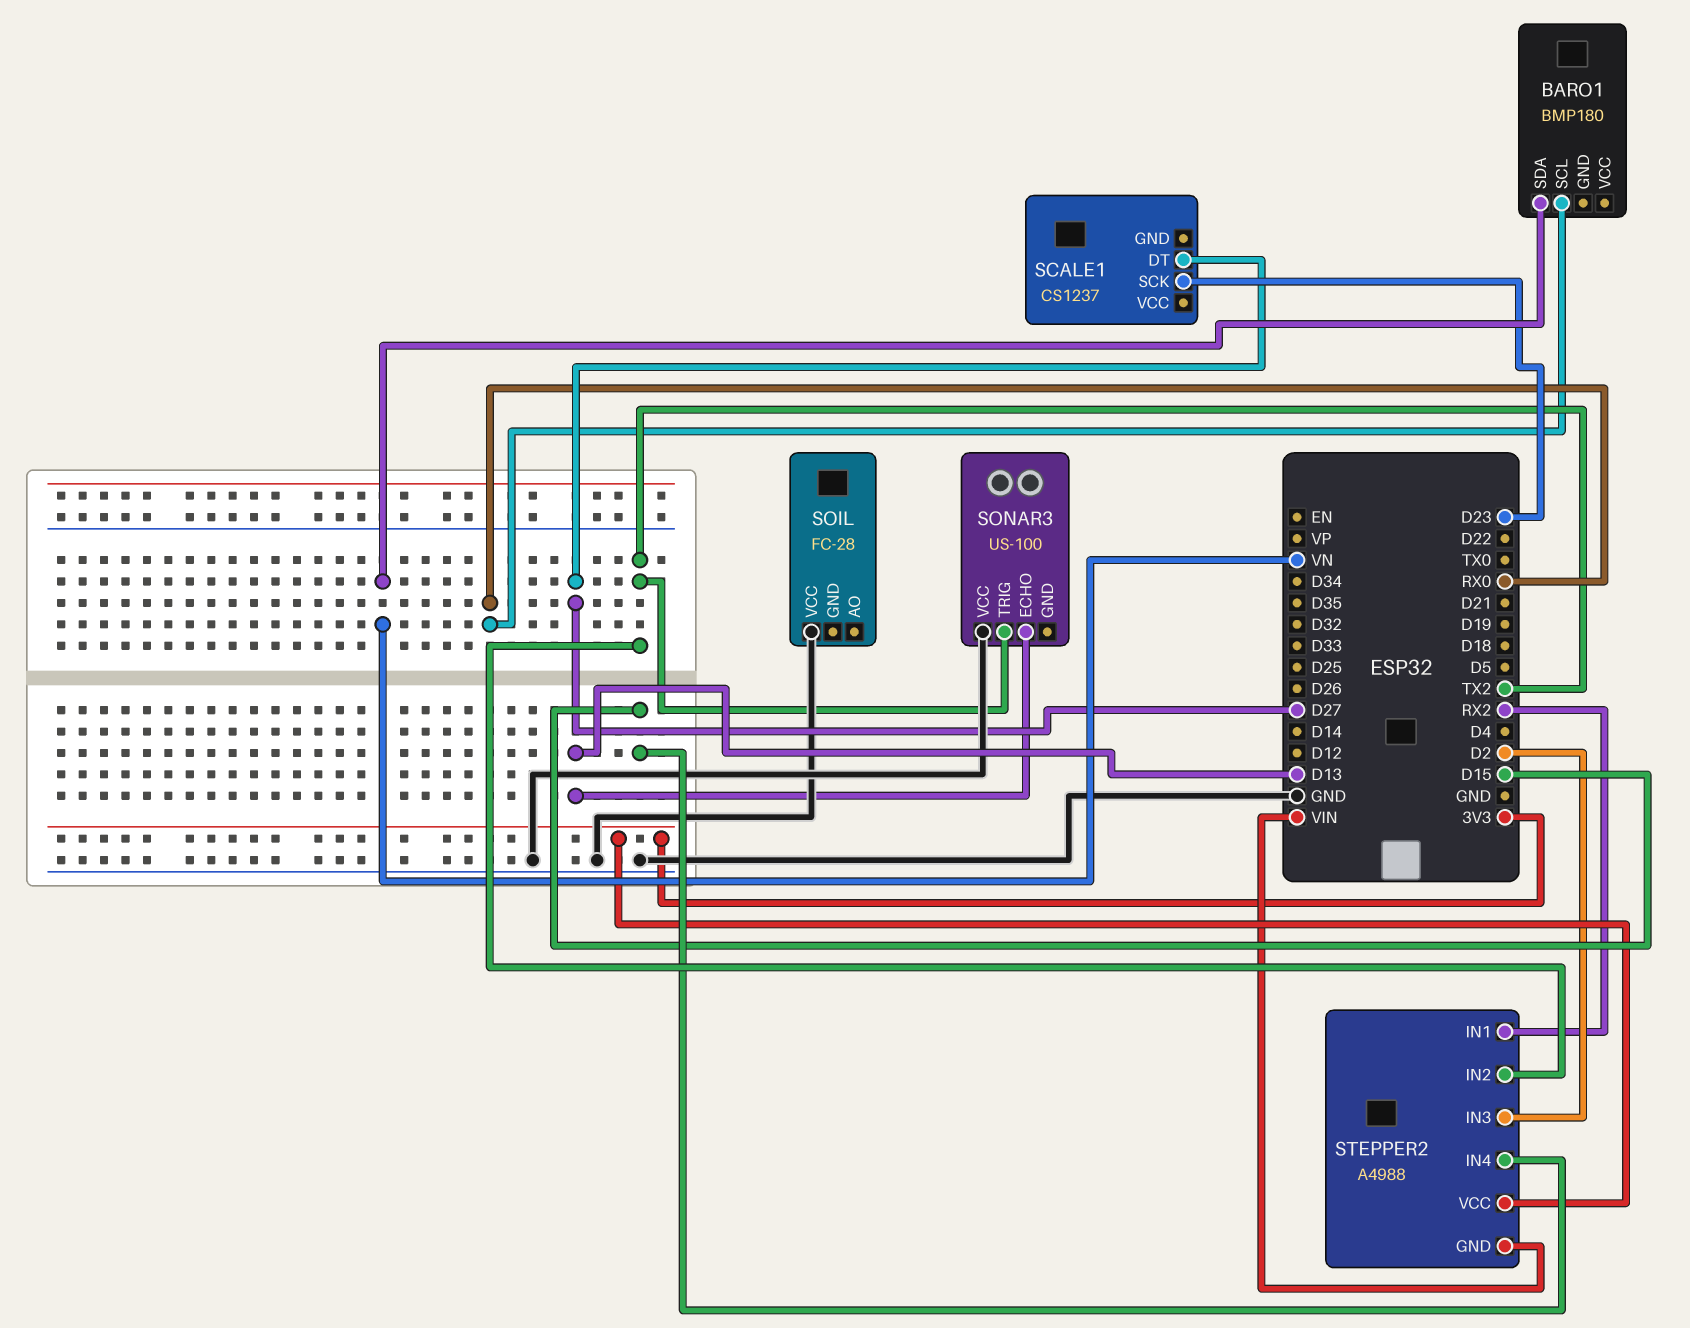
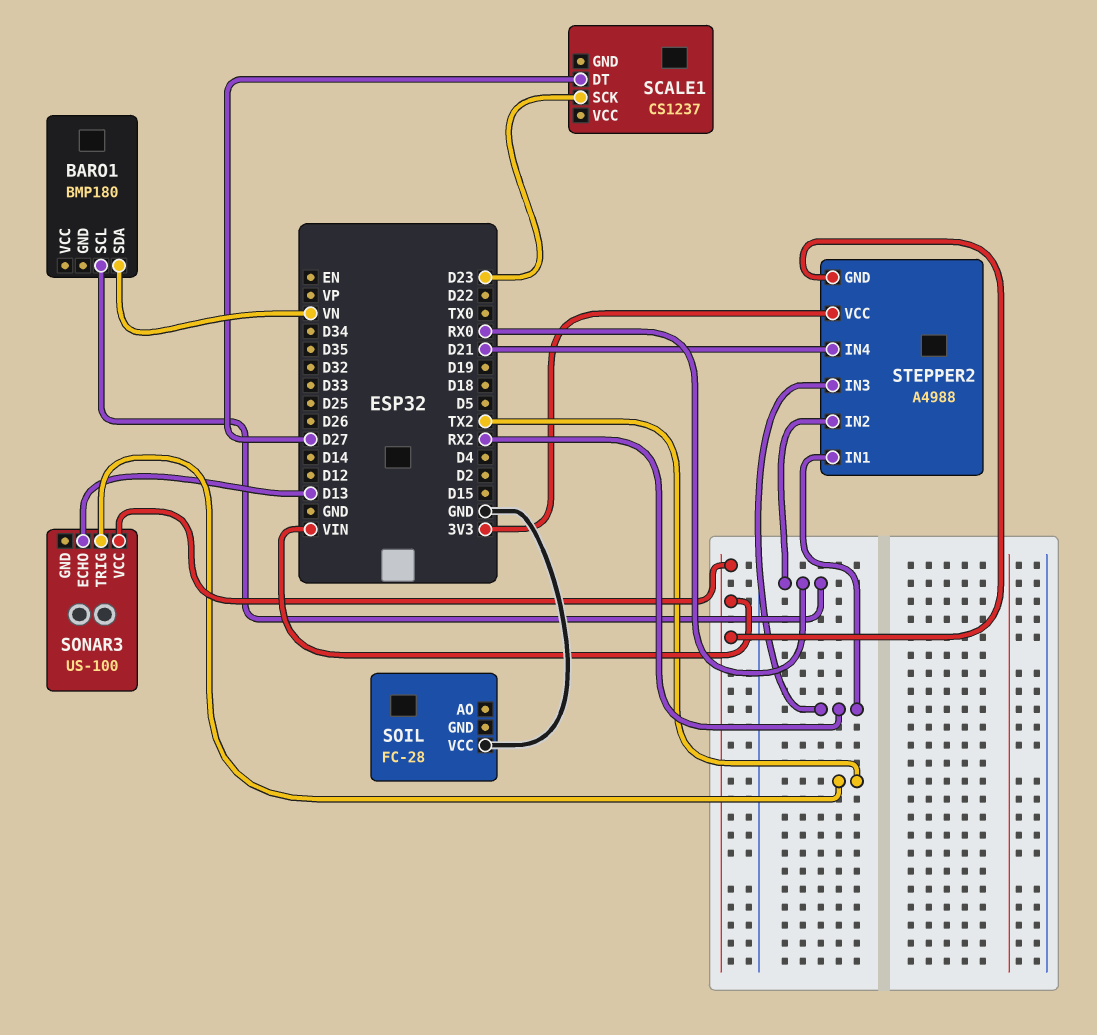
SONAR3 pin VCC: GND -> VIN
STEPPER2 pin IN2: TX2 -> RX0
STEPPER2 pin IN3: D2 -> RX2
STEPPER2 pin IN4: D15 -> D21

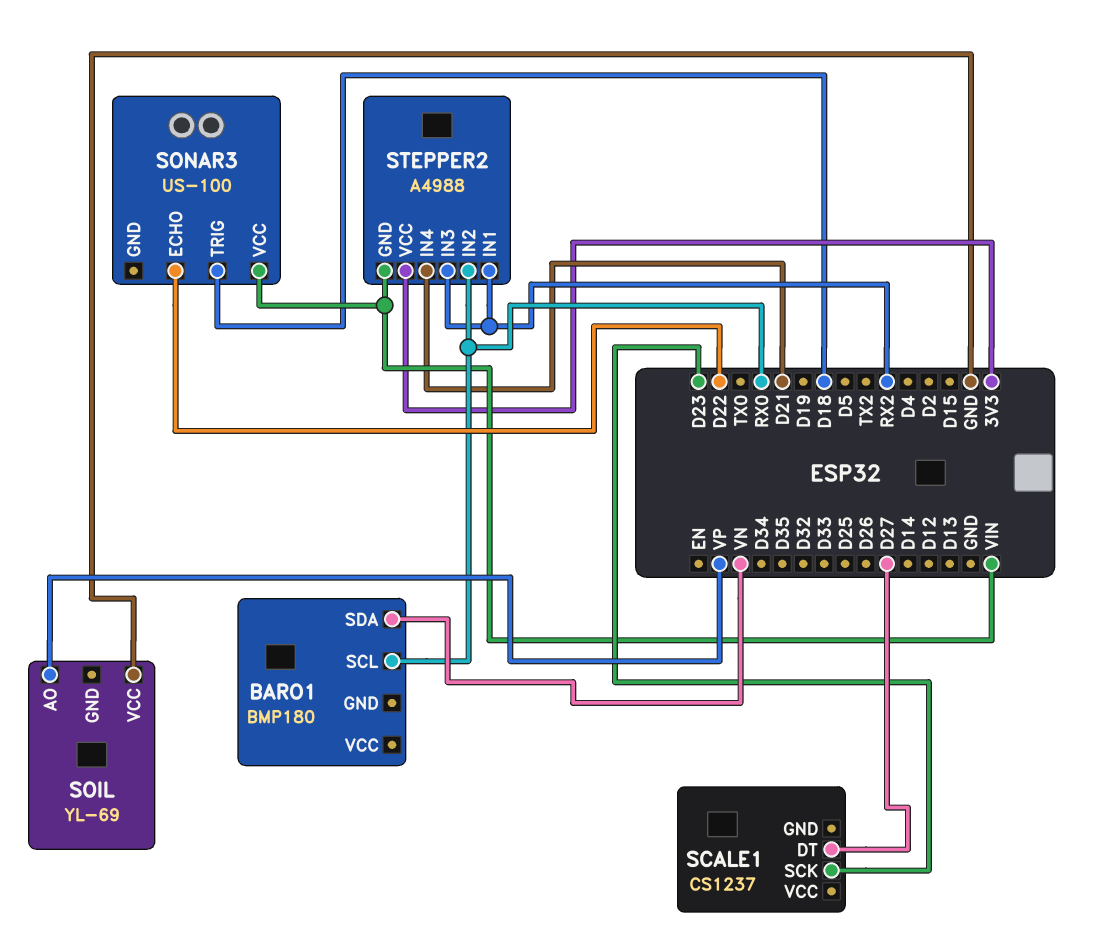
SOIL: FC-28 -> YL-69
SOIL pin AO: none -> VP
SONAR3 pin ECHO: D13 -> D22
SONAR3 pin TRIG: TX2 -> D18

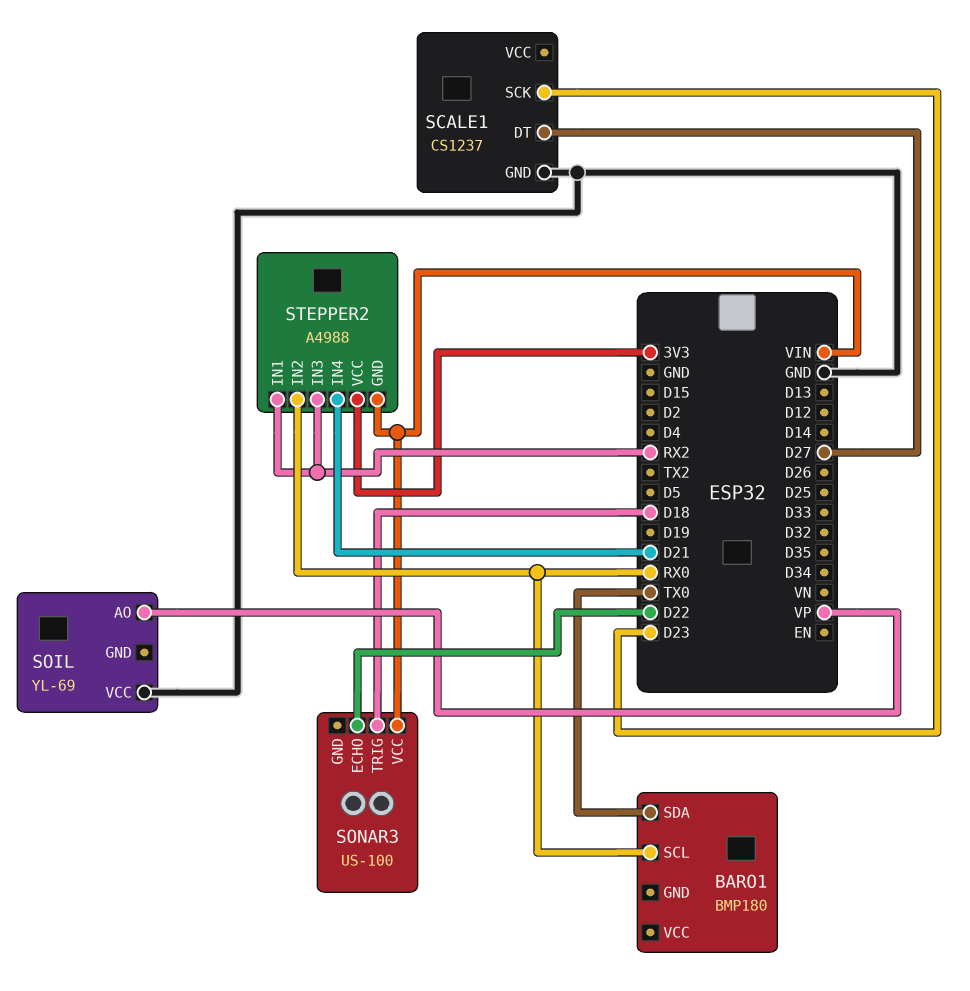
BARO1 pin SDA: VN -> TX0
SCALE1 pin GND: none -> GND

